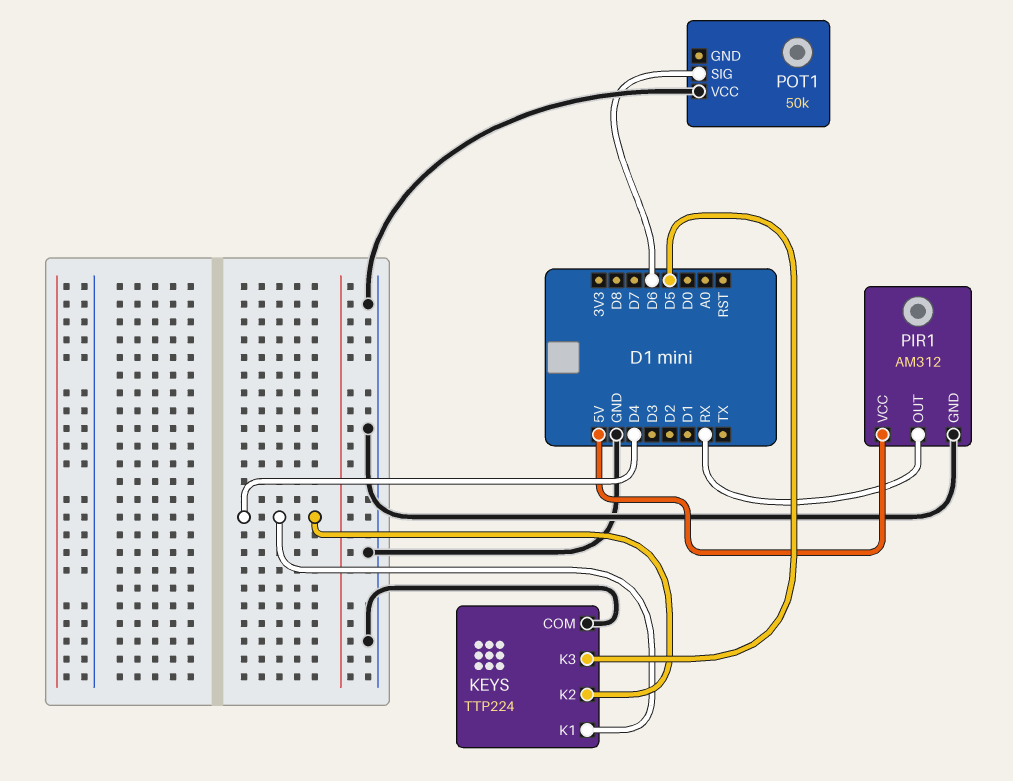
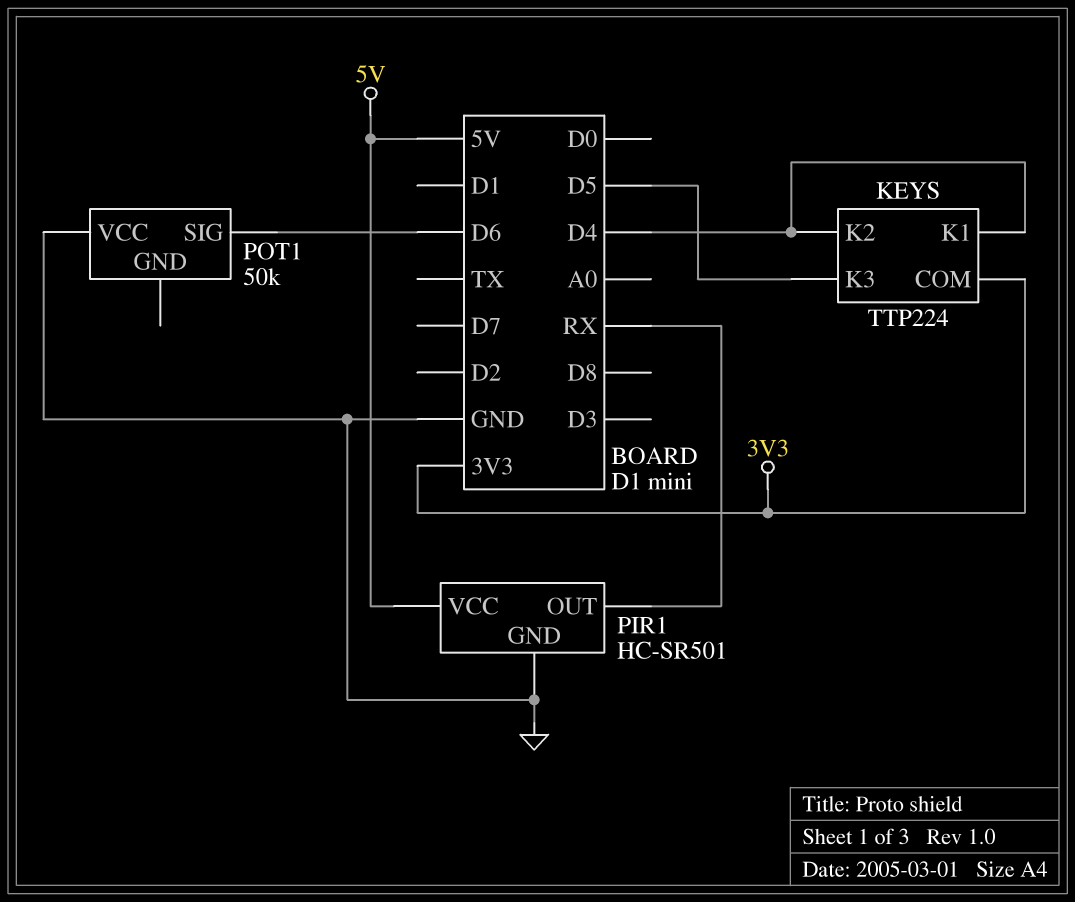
KEYS pin COM: GND -> 3V3
PIR1: AM312 -> HC-SR501

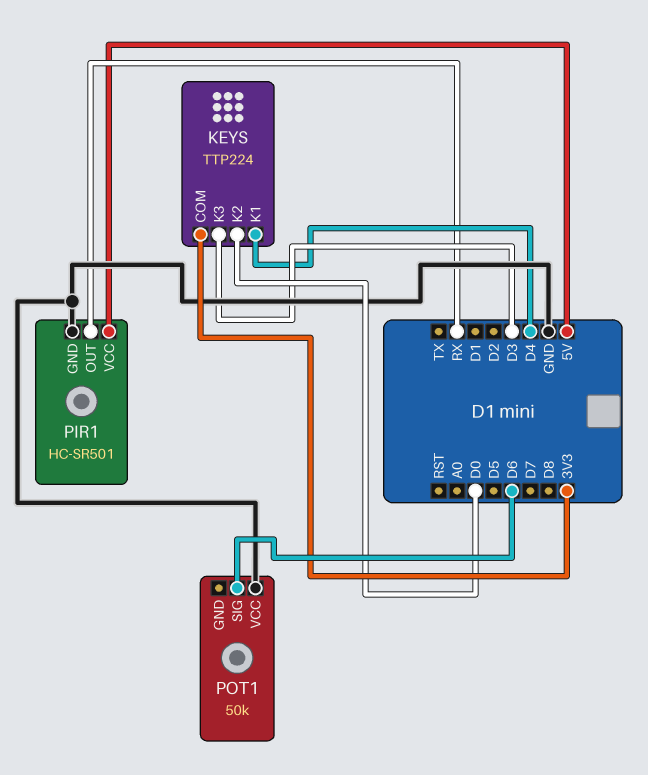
KEYS pin K2: D4 -> D0
KEYS pin K3: D5 -> D3

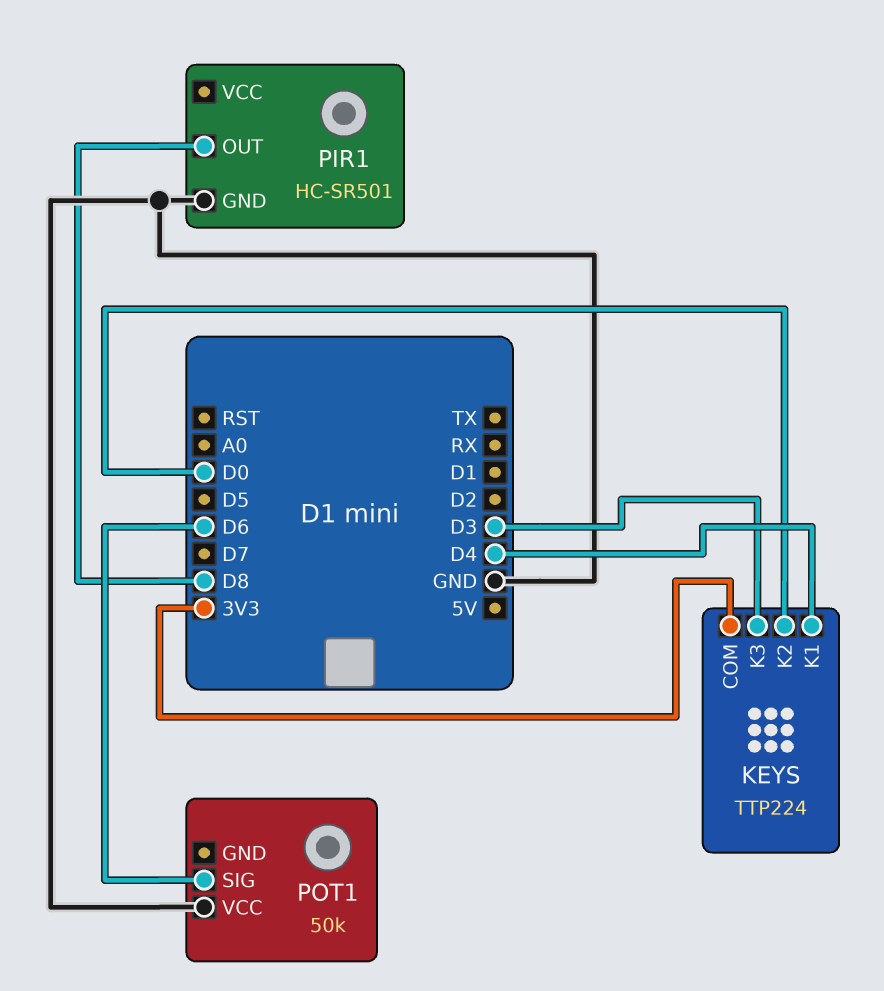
PIR1 pin OUT: RX -> D8
PIR1 pin VCC: 5V -> none

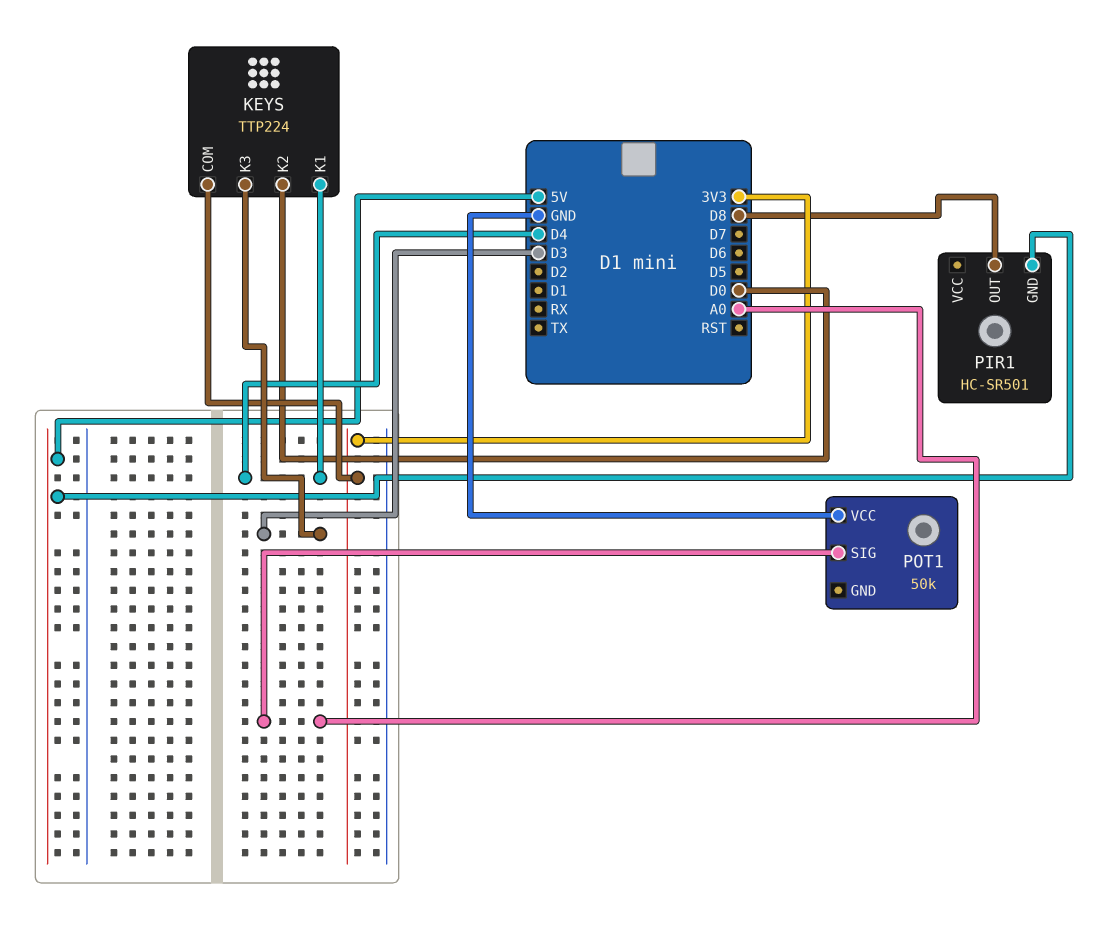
PIR1 pin GND: GND -> 5V
POT1 pin SIG: D6 -> A0

